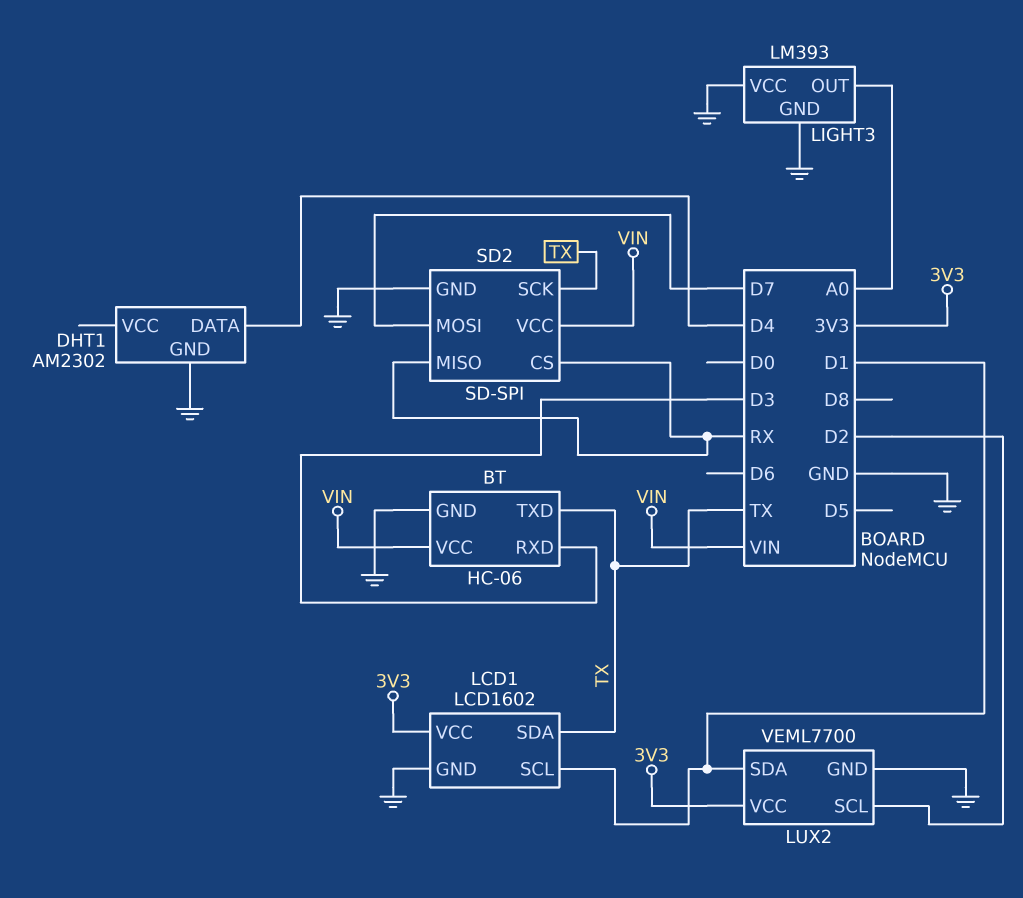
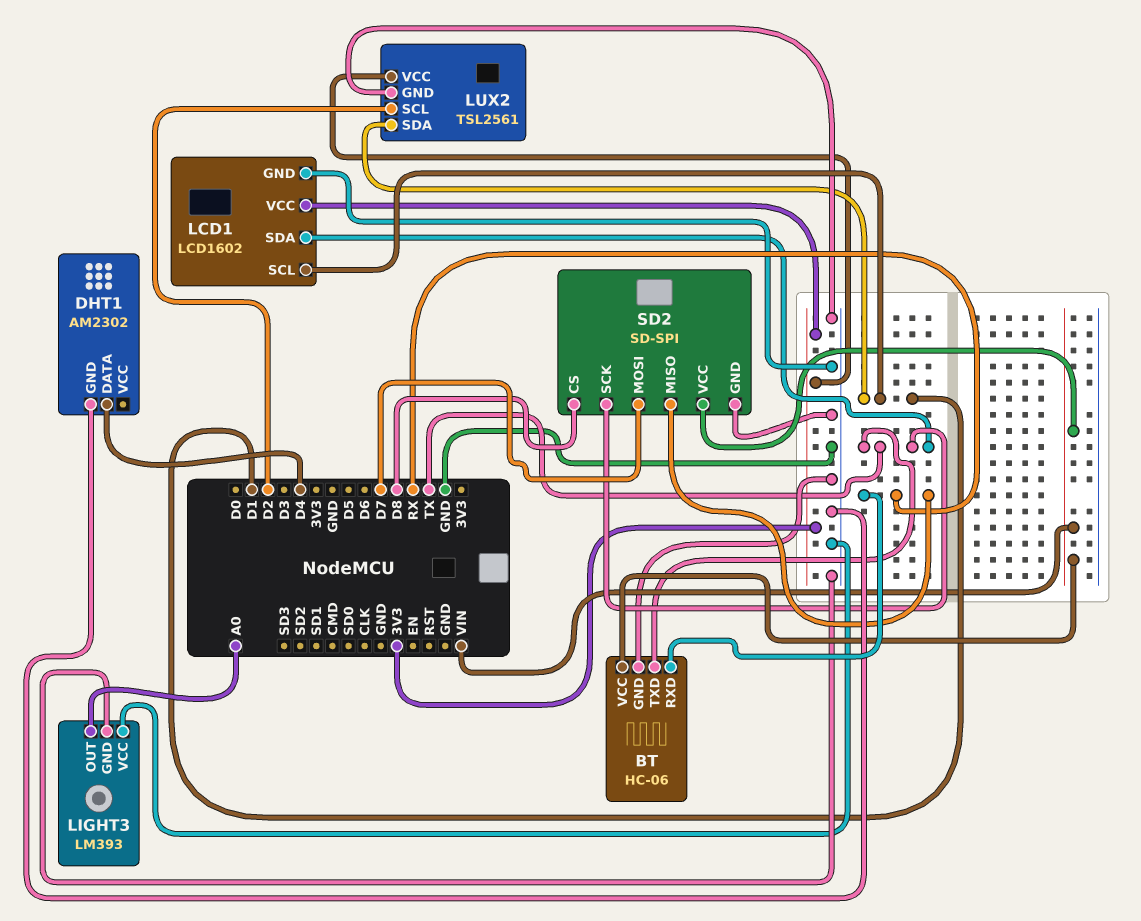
BT pin RXD: D3 -> RX
LUX2: VEML7700 -> TSL2561
SD2 pin CS: RX -> D8

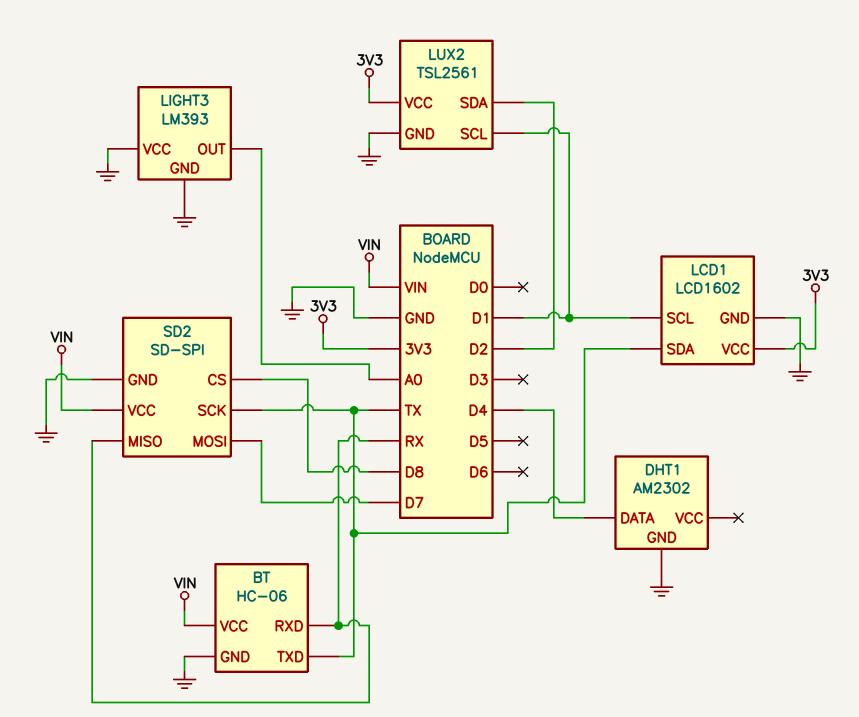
LUX2 pin SCL: D2 -> D1
LUX2 pin SDA: D1 -> D2

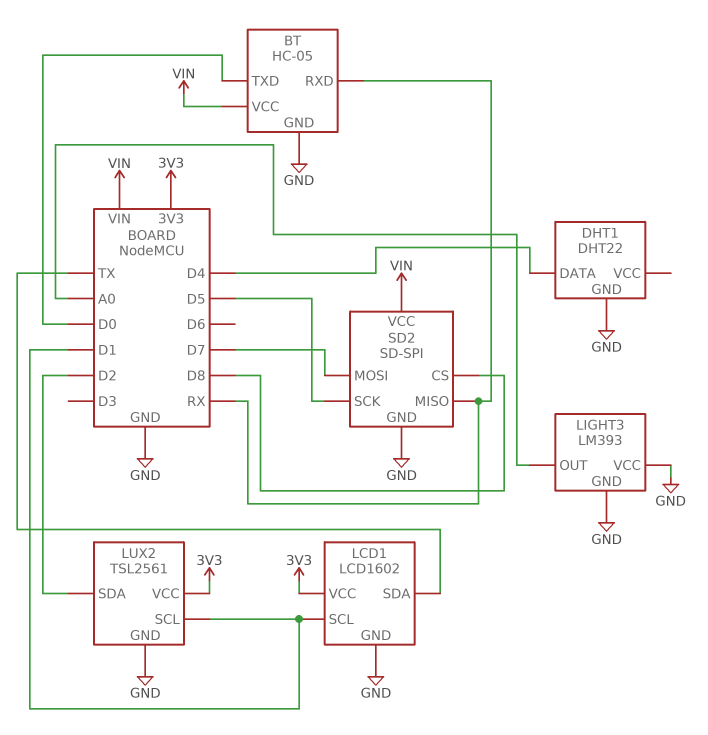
BT: HC-06 -> HC-05
BT pin TXD: TX -> D0
DHT1: AM2302 -> DHT22
SD2 pin SCK: TX -> D5

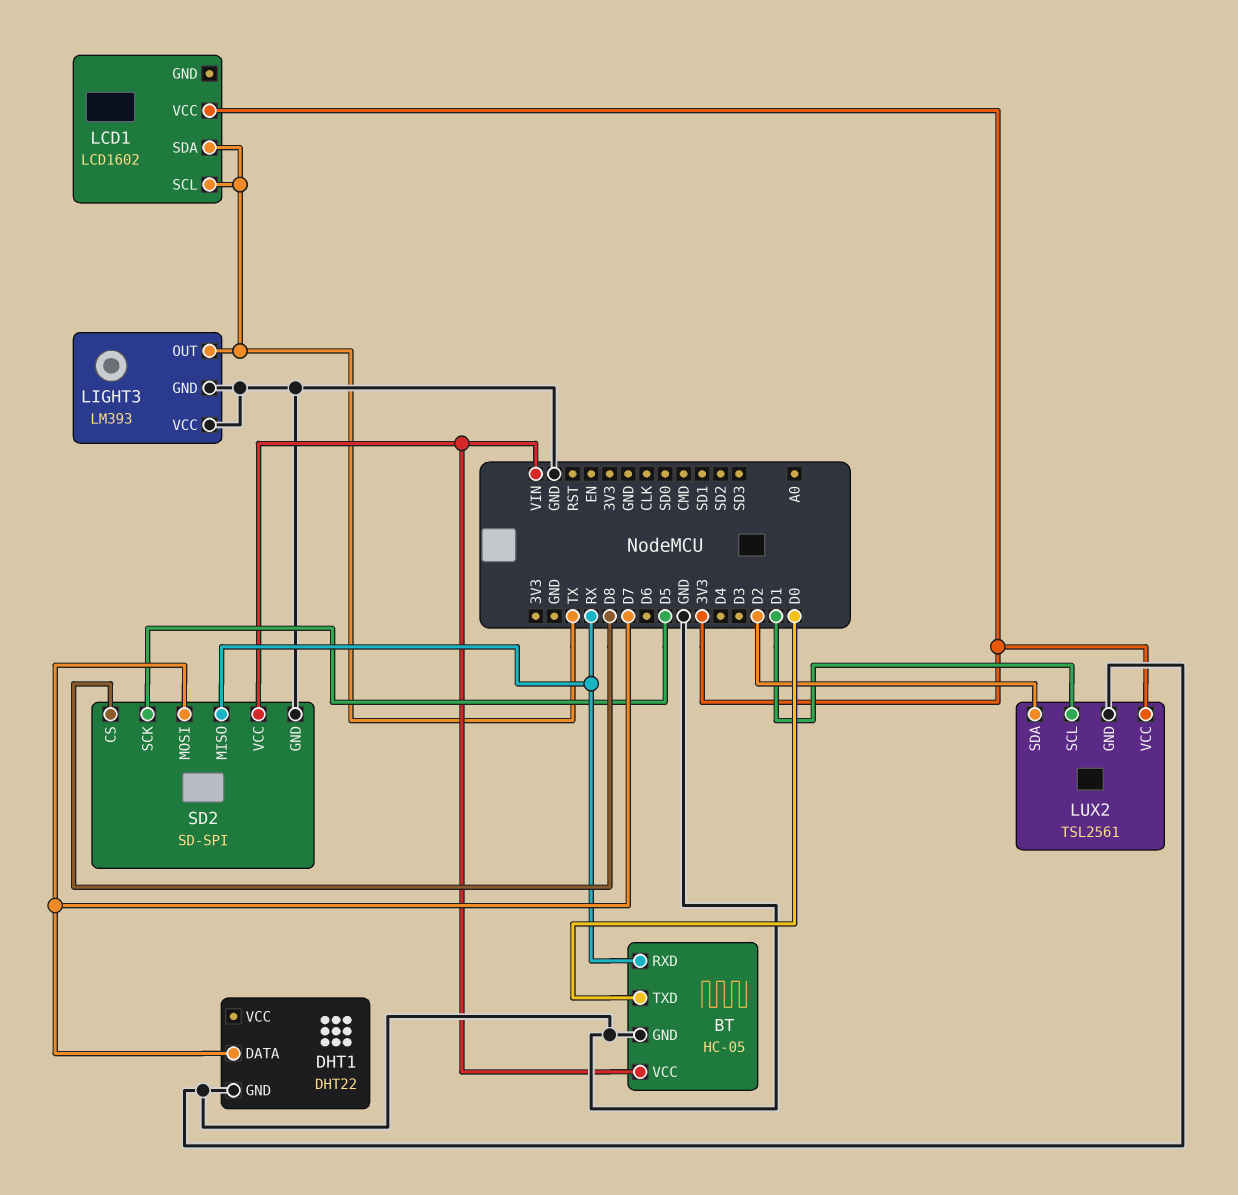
DHT1 pin DATA: D4 -> D7
LCD1 pin GND: GND -> none
LCD1 pin SCL: D1 -> TX
LIGHT3 pin OUT: A0 -> TX

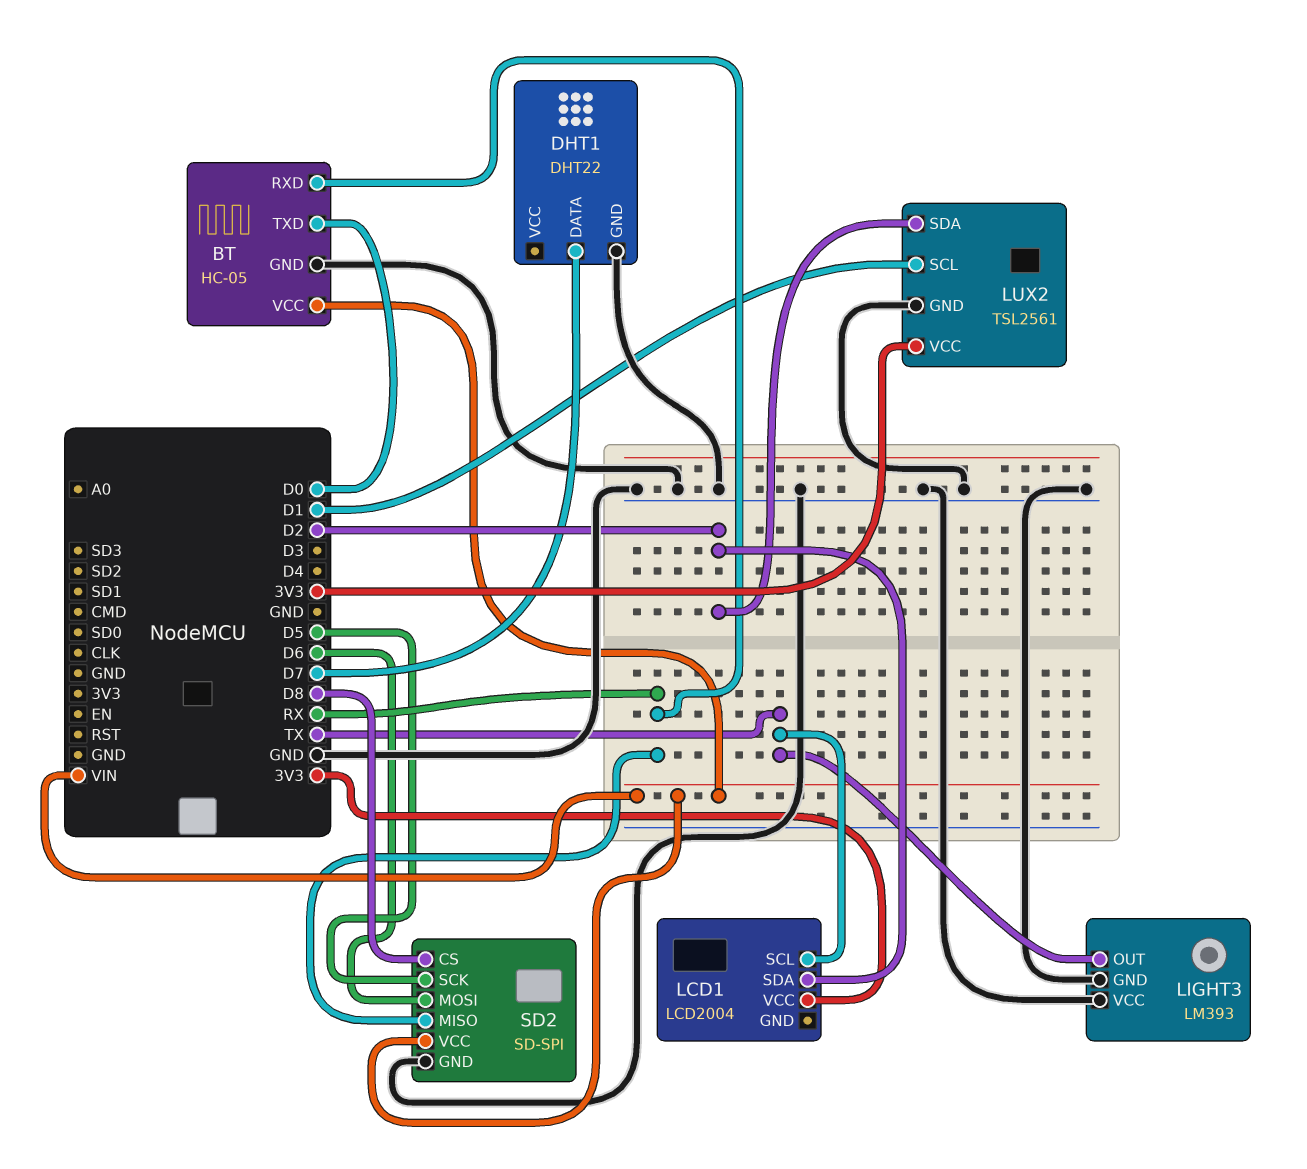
LCD1: LCD1602 -> LCD2004
LCD1 pin SDA: TX -> D2
SD2 pin MOSI: D7 -> D6

